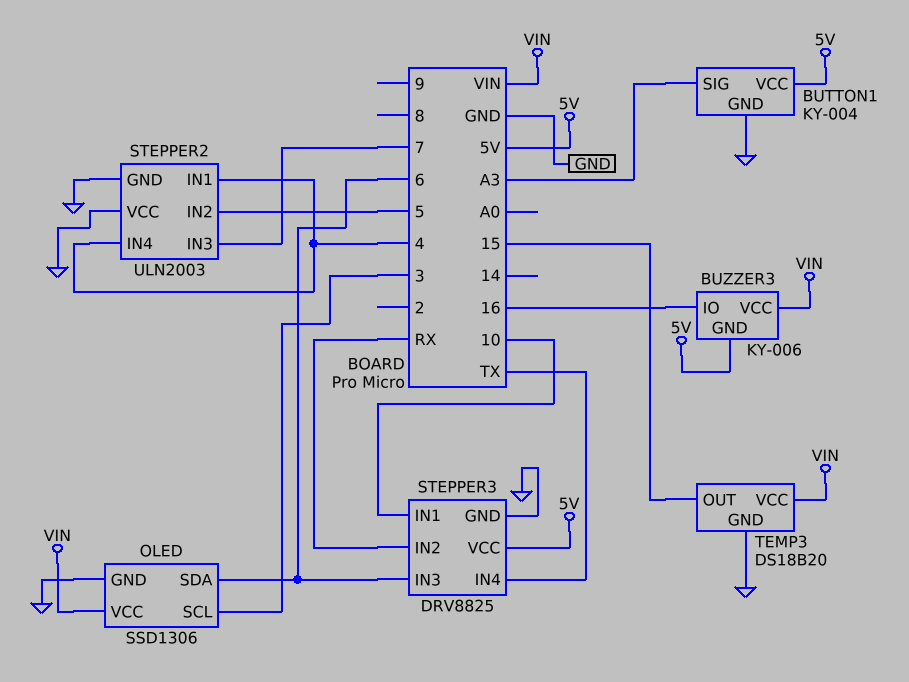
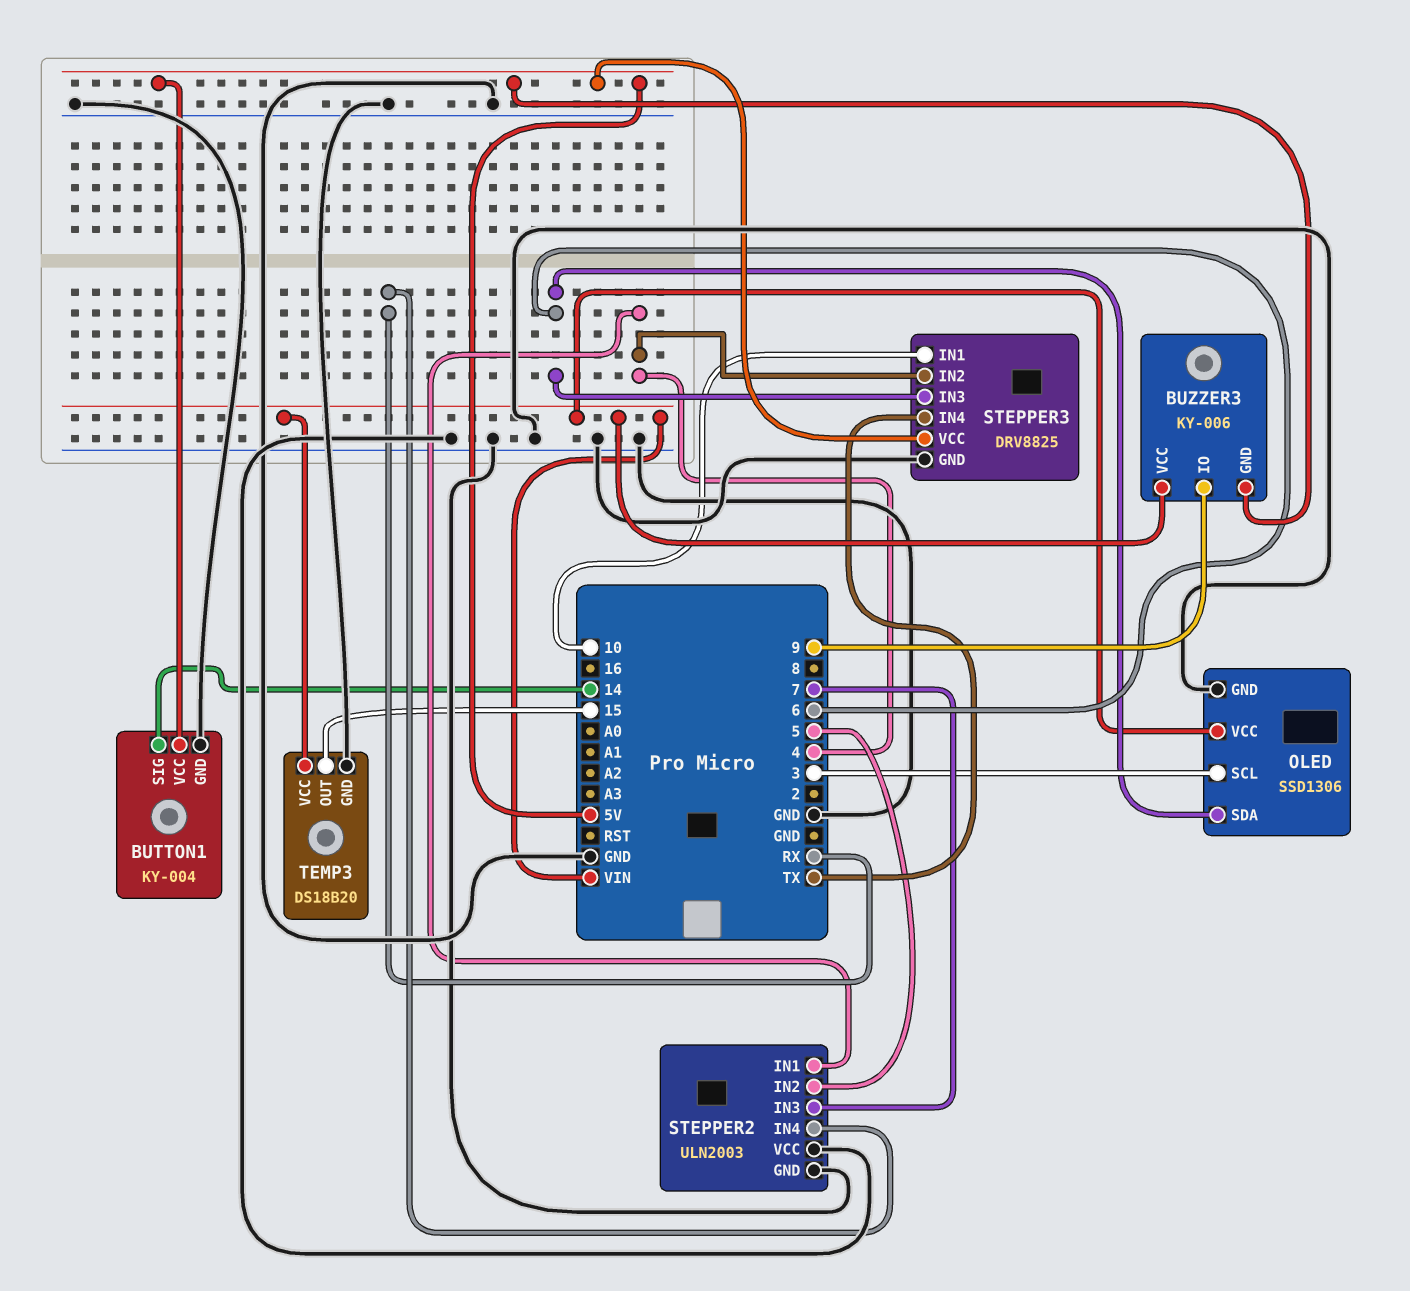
BUTTON1 pin SIG: A3 -> 14
BUZZER3 pin IO: 16 -> 9
STEPPER2 pin IN4: 4 -> RX
STEPPER3 pin IN2: RX -> 4

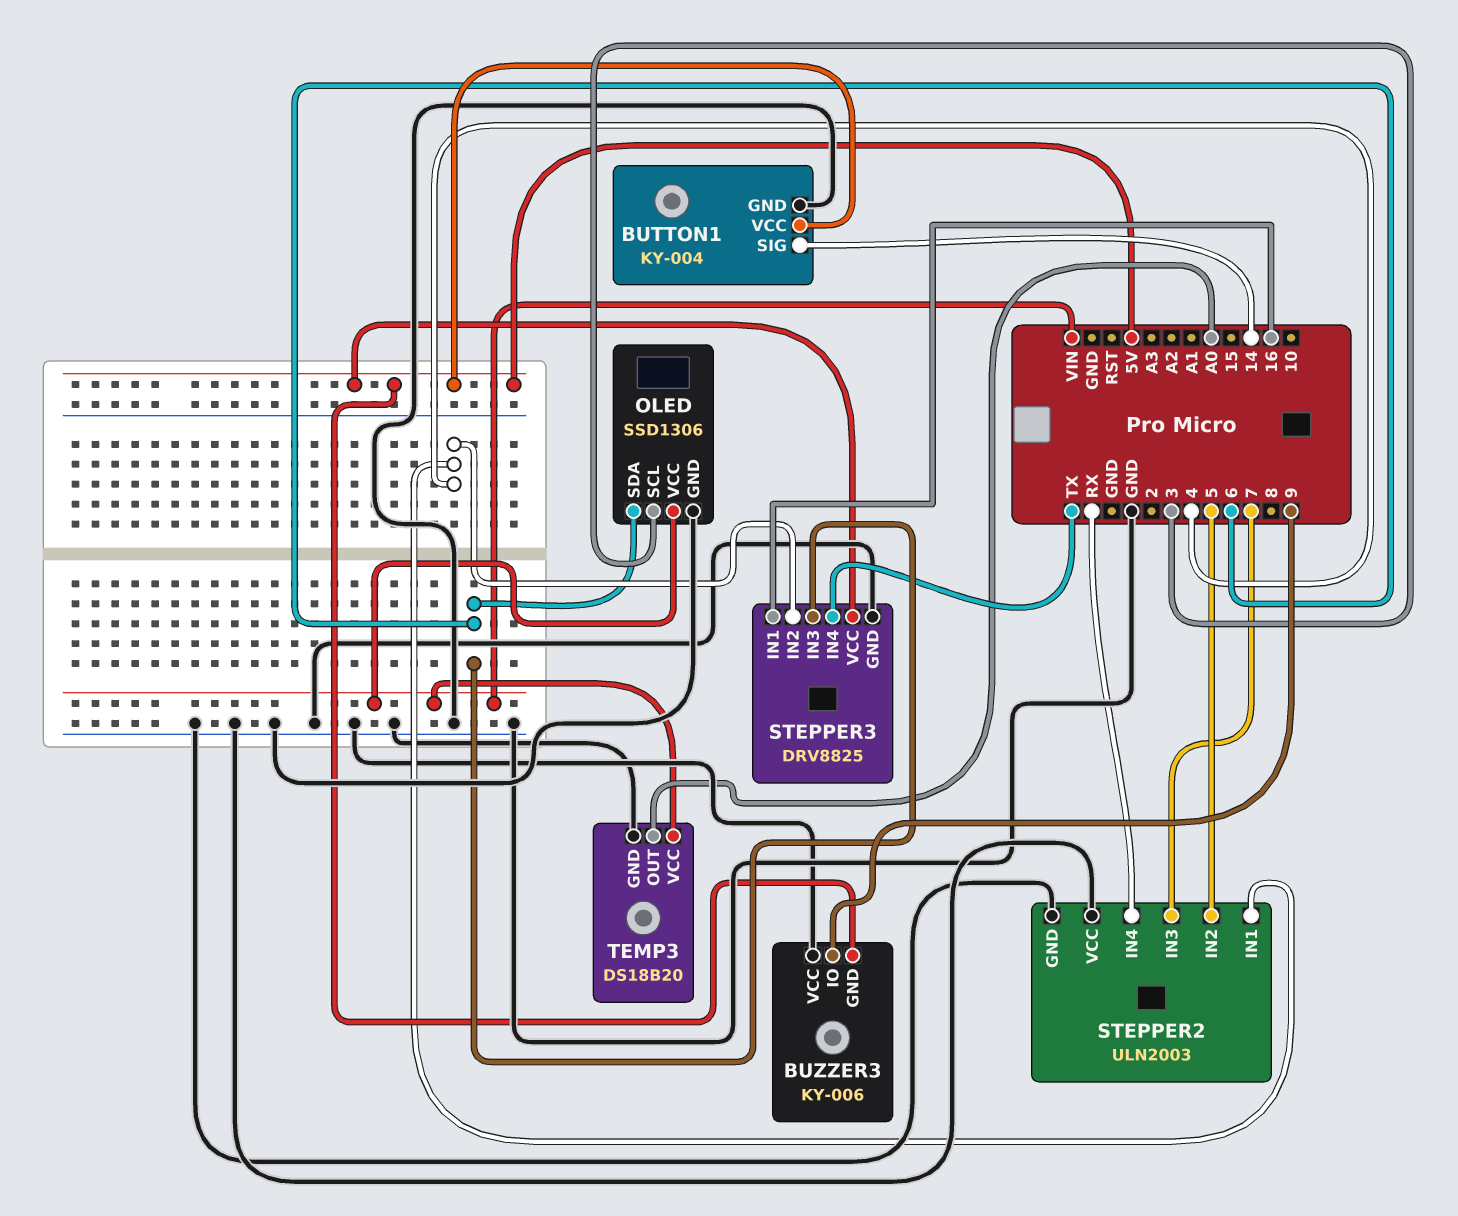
BUZZER3 pin VCC: VIN -> GND
STEPPER3 pin IN1: 10 -> 16
TEMP3 pin OUT: 15 -> A0

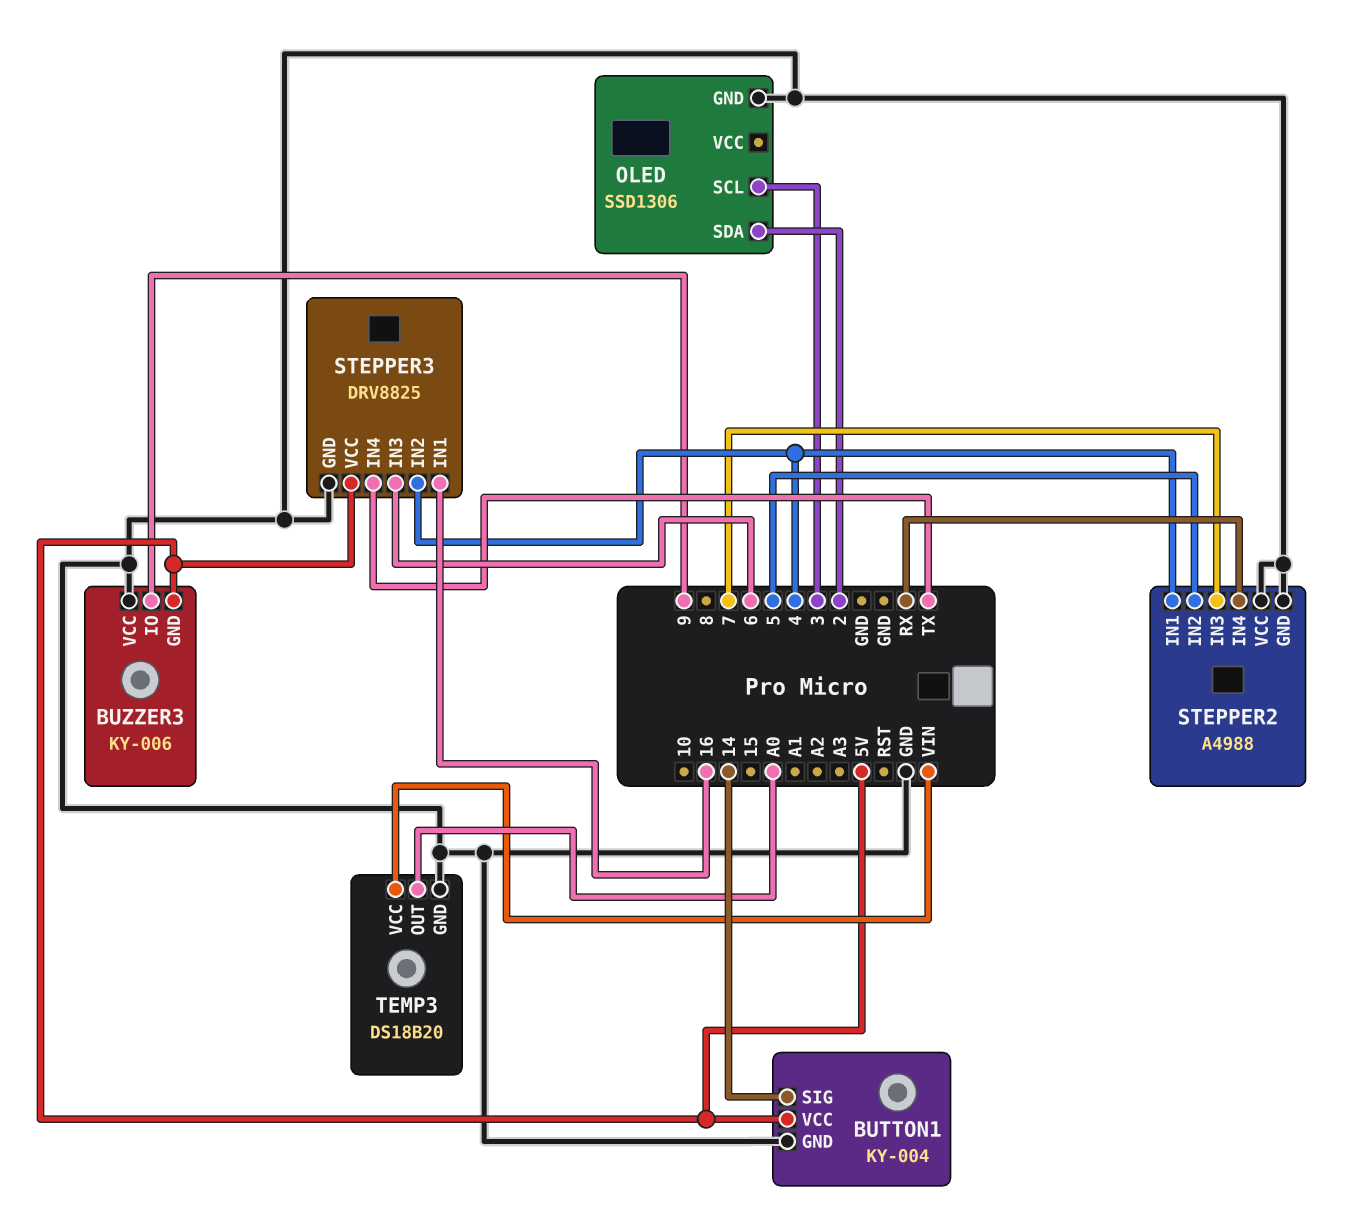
OLED pin SDA: 6 -> 2
OLED pin VCC: VIN -> none
STEPPER2: ULN2003 -> A4988

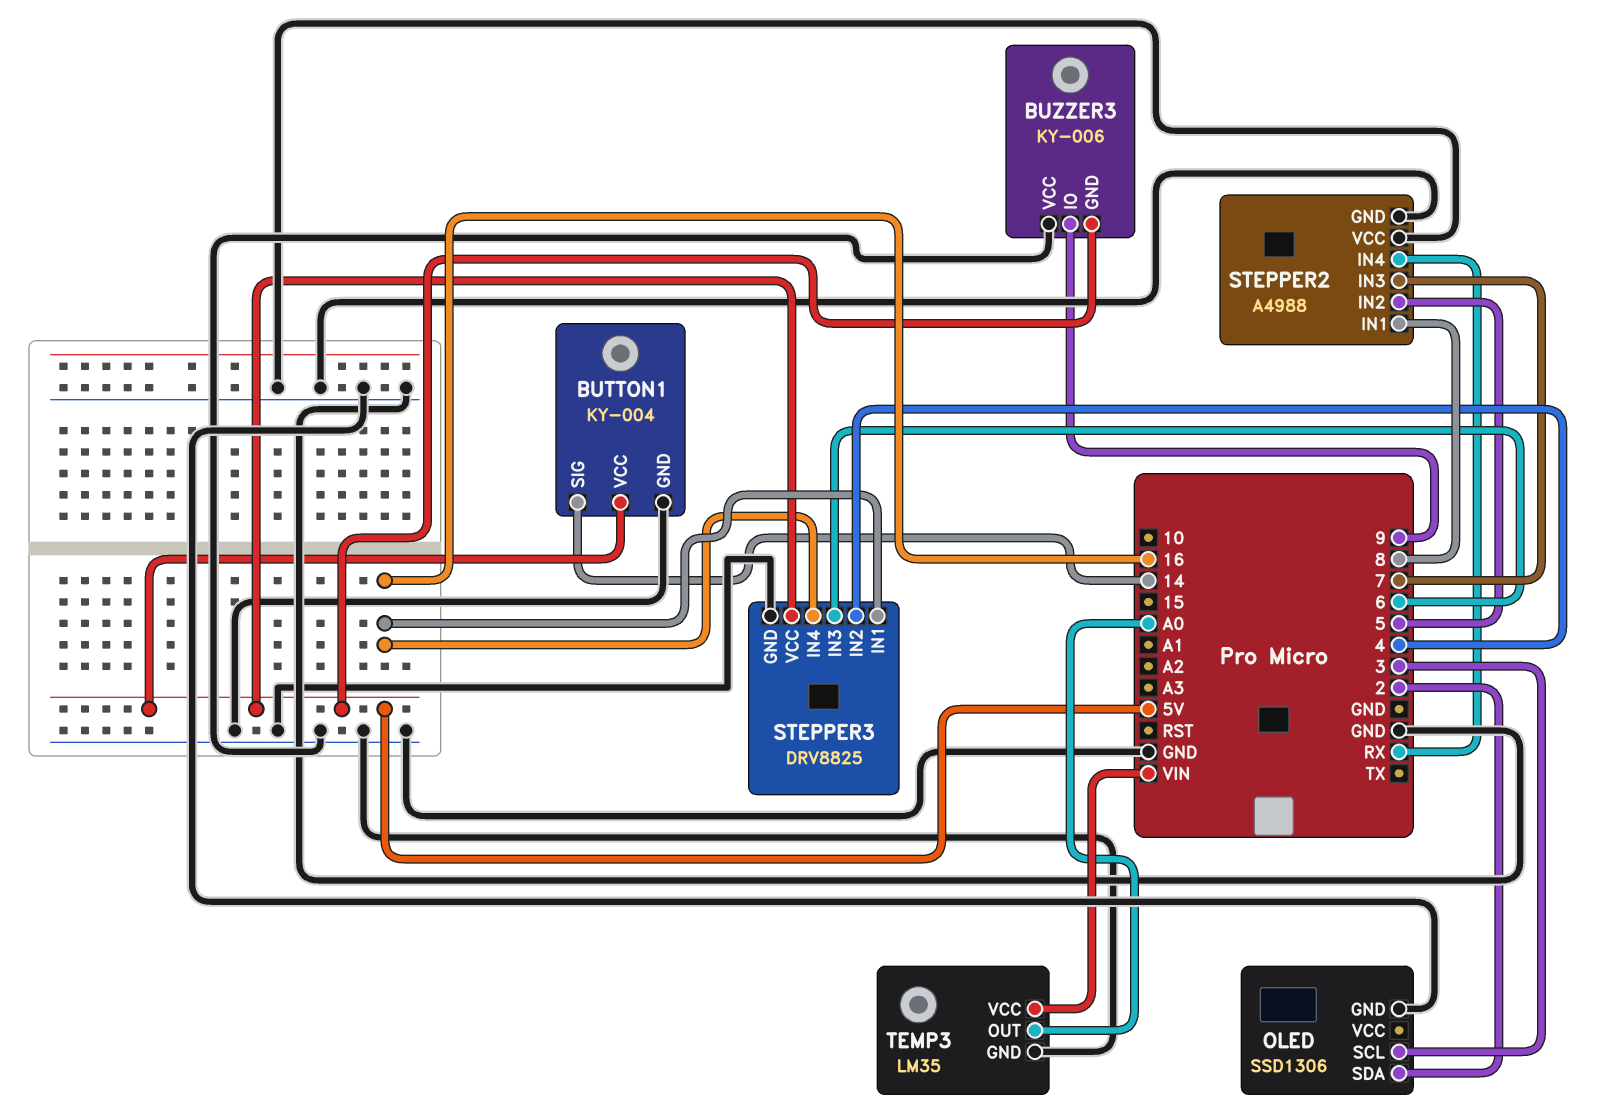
STEPPER2 pin IN1: 4 -> 8
STEPPER3 pin IN4: TX -> 16
TEMP3: DS18B20 -> LM35

